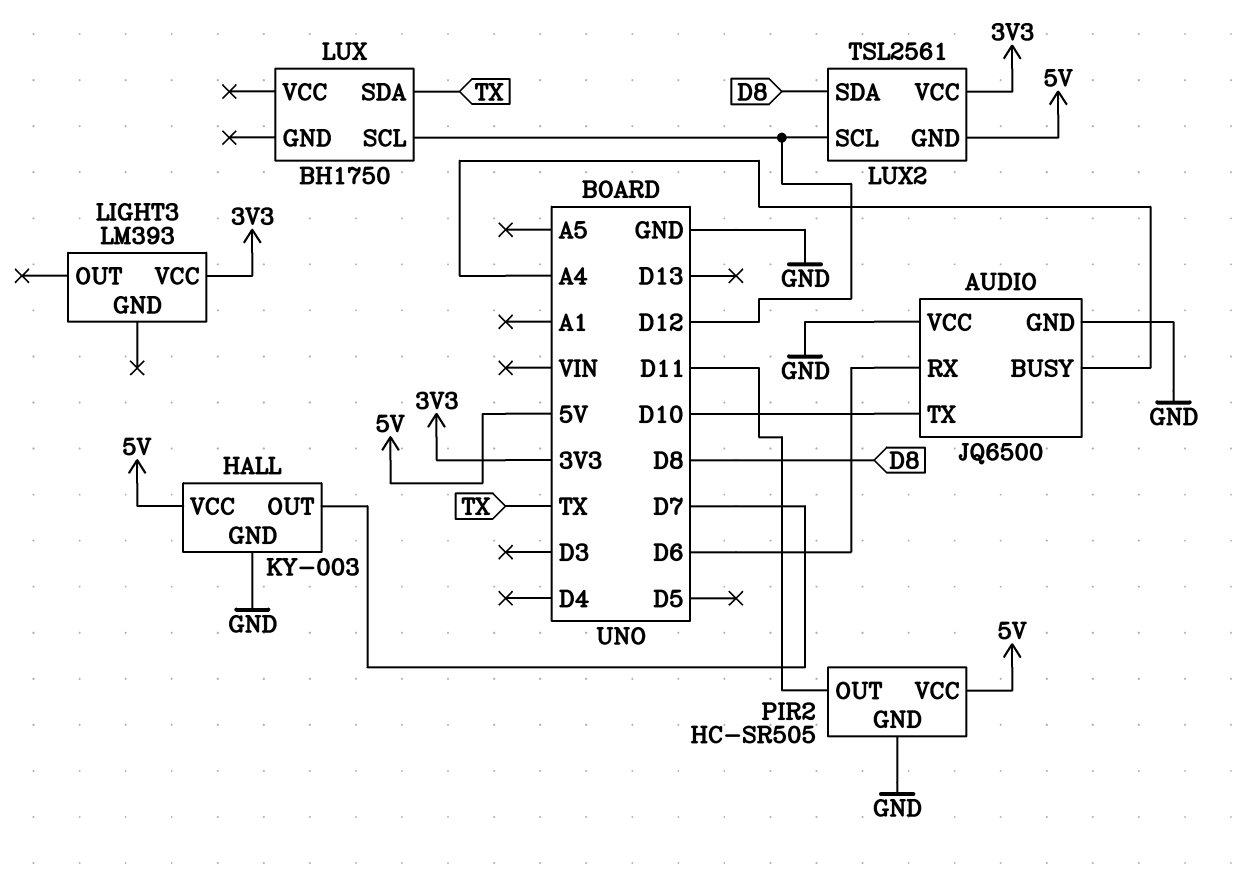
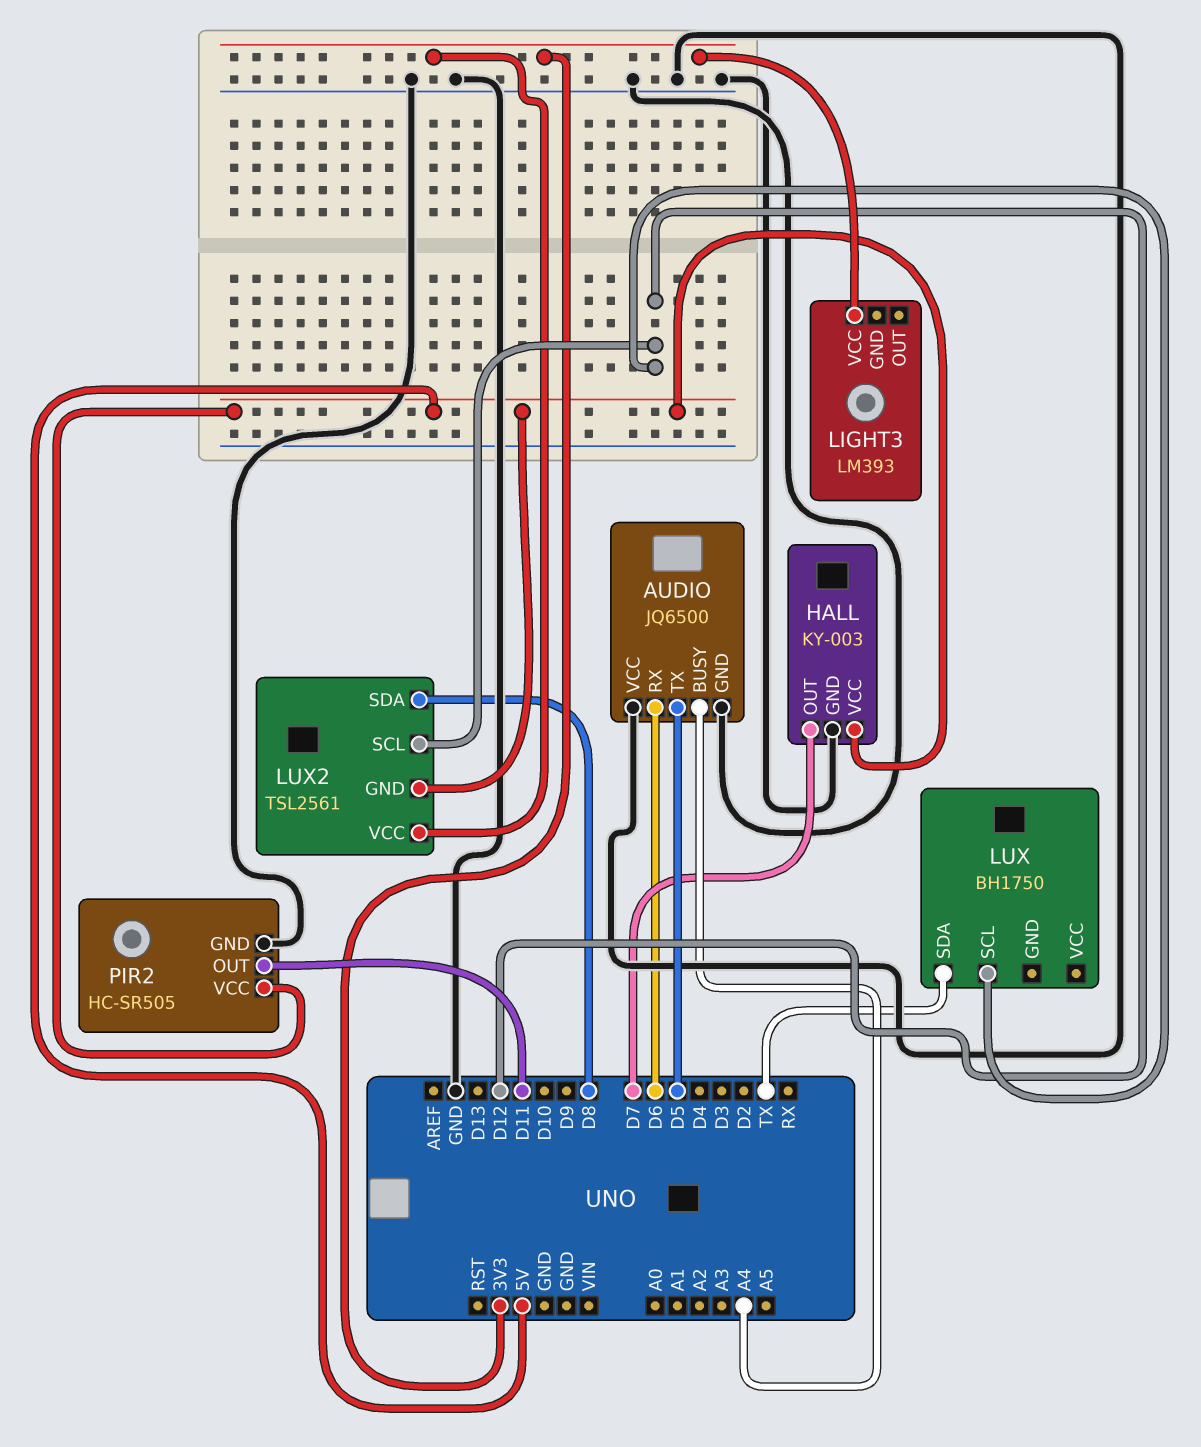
AUDIO pin TX: D10 -> D5

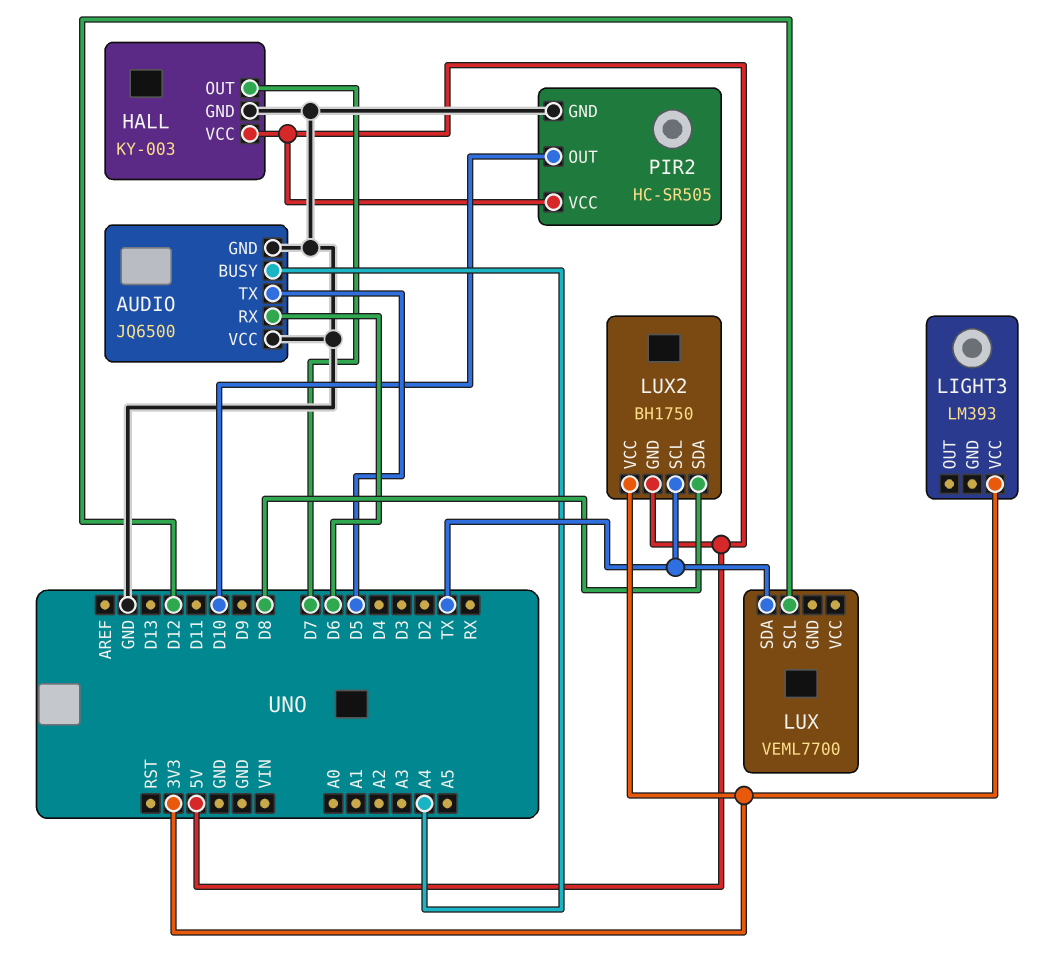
LUX: BH1750 -> VEML7700
LUX2: TSL2561 -> BH1750
LUX2 pin SCL: D12 -> TX
PIR2 pin OUT: D11 -> D10

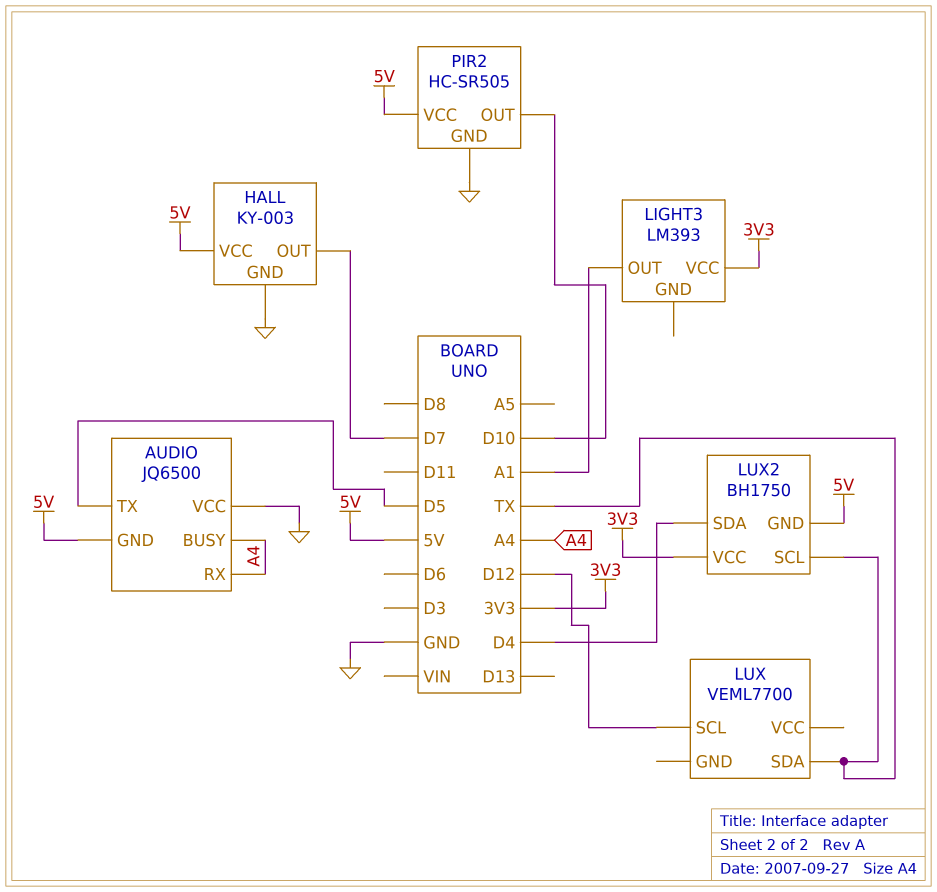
AUDIO pin GND: GND -> 5V
AUDIO pin RX: D6 -> A4
LIGHT3 pin OUT: none -> A1
LUX2 pin SDA: D8 -> D4

